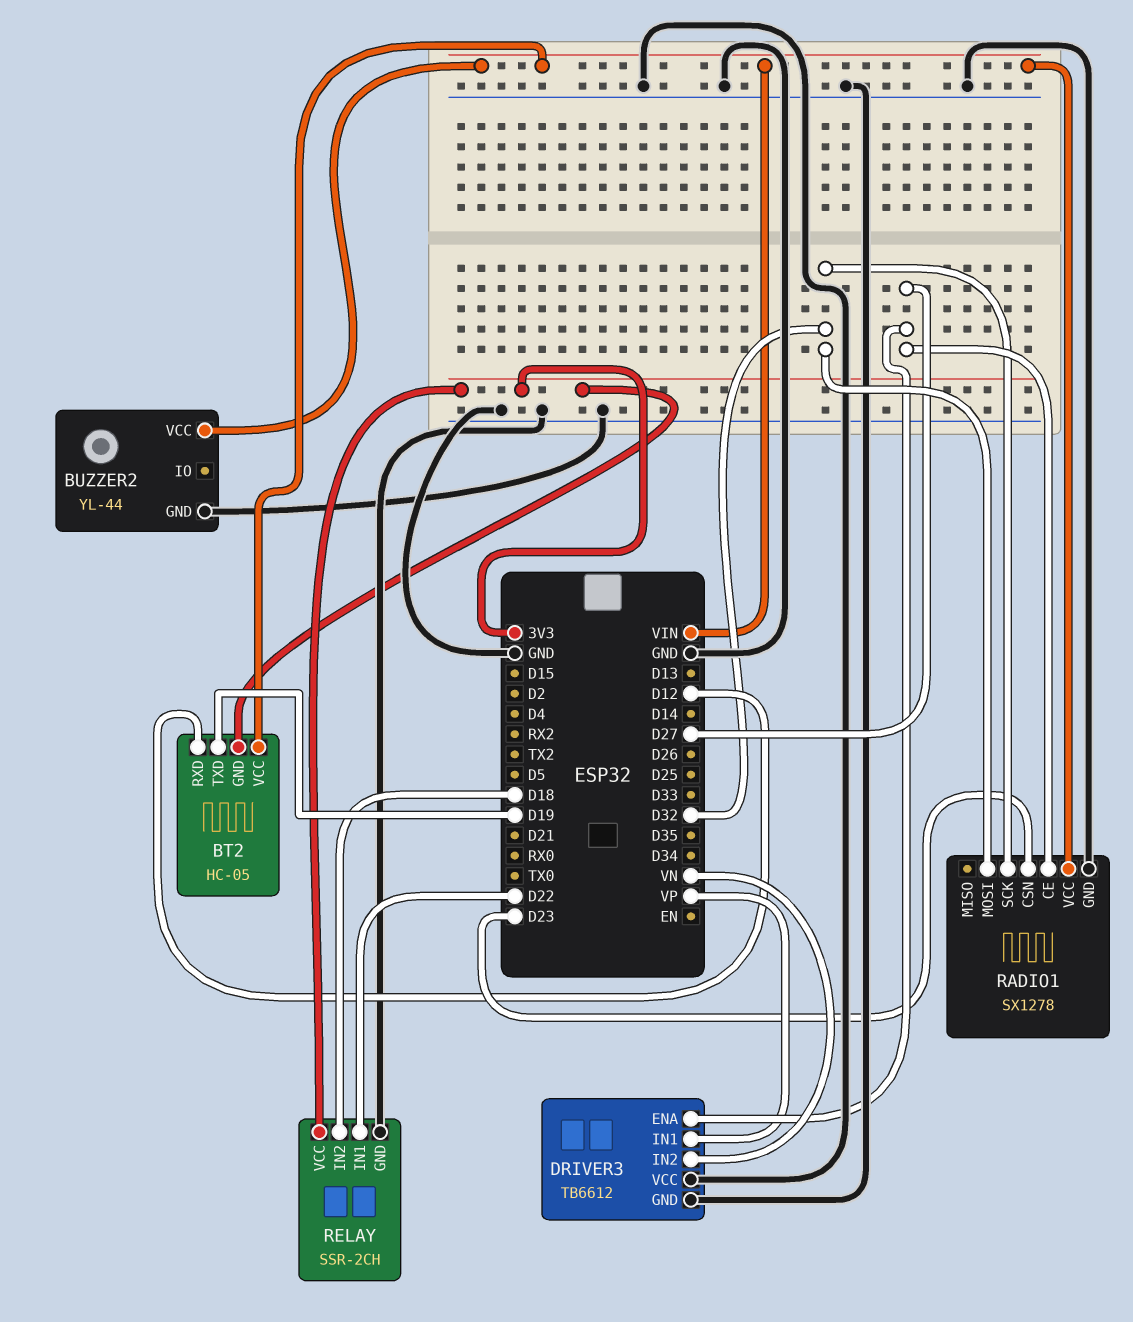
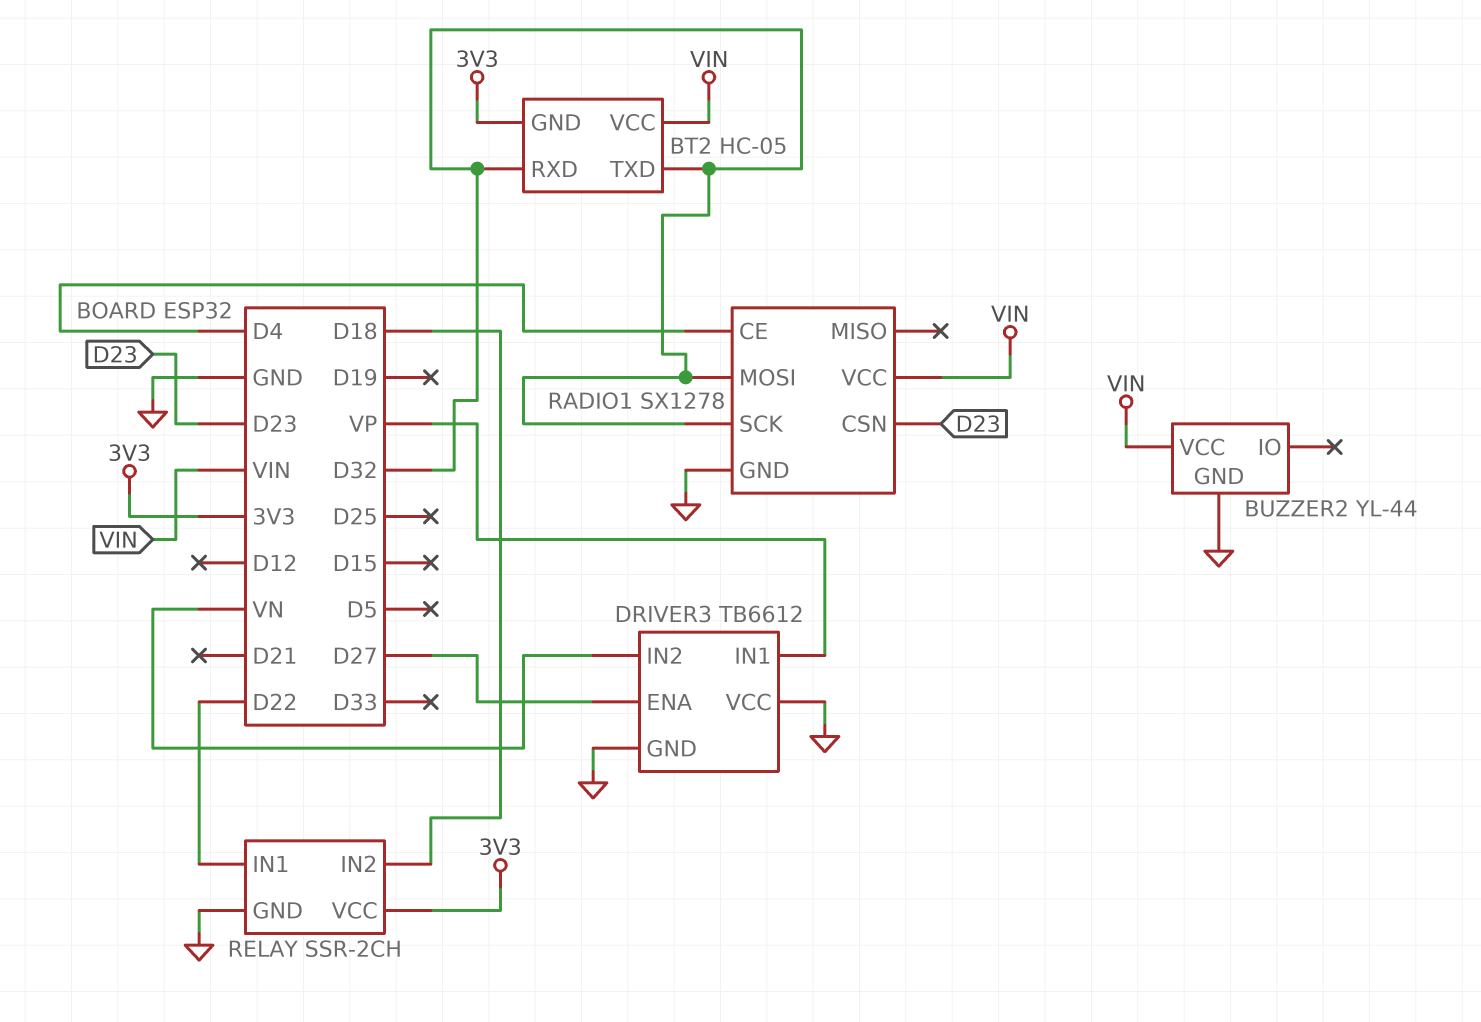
BT2 pin RXD: D12 -> D32
BT2 pin TXD: D19 -> D32
RADIO1 pin CE: D27 -> D4

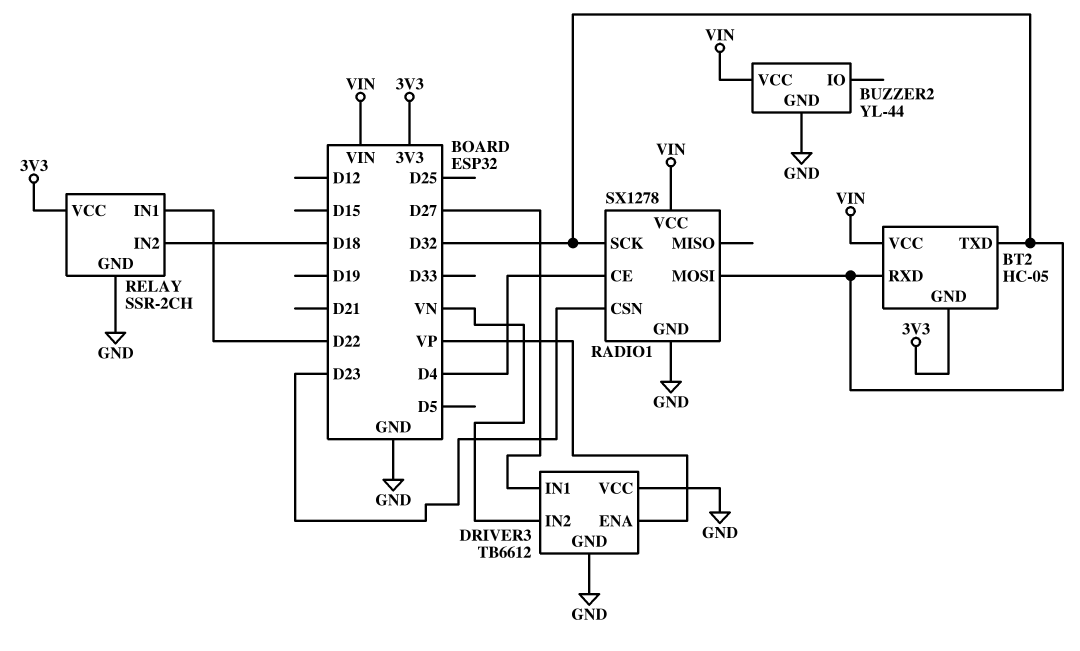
DRIVER3 pin ENA: D27 -> VP
DRIVER3 pin IN1: VP -> D27

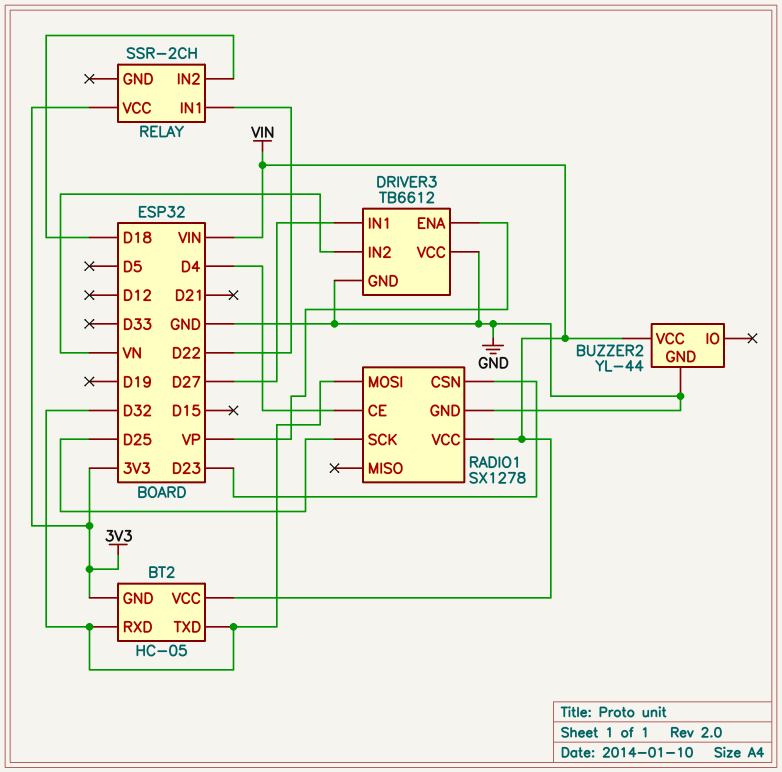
RADIO1 pin SCK: D32 -> D25
RELAY pin GND: GND -> none

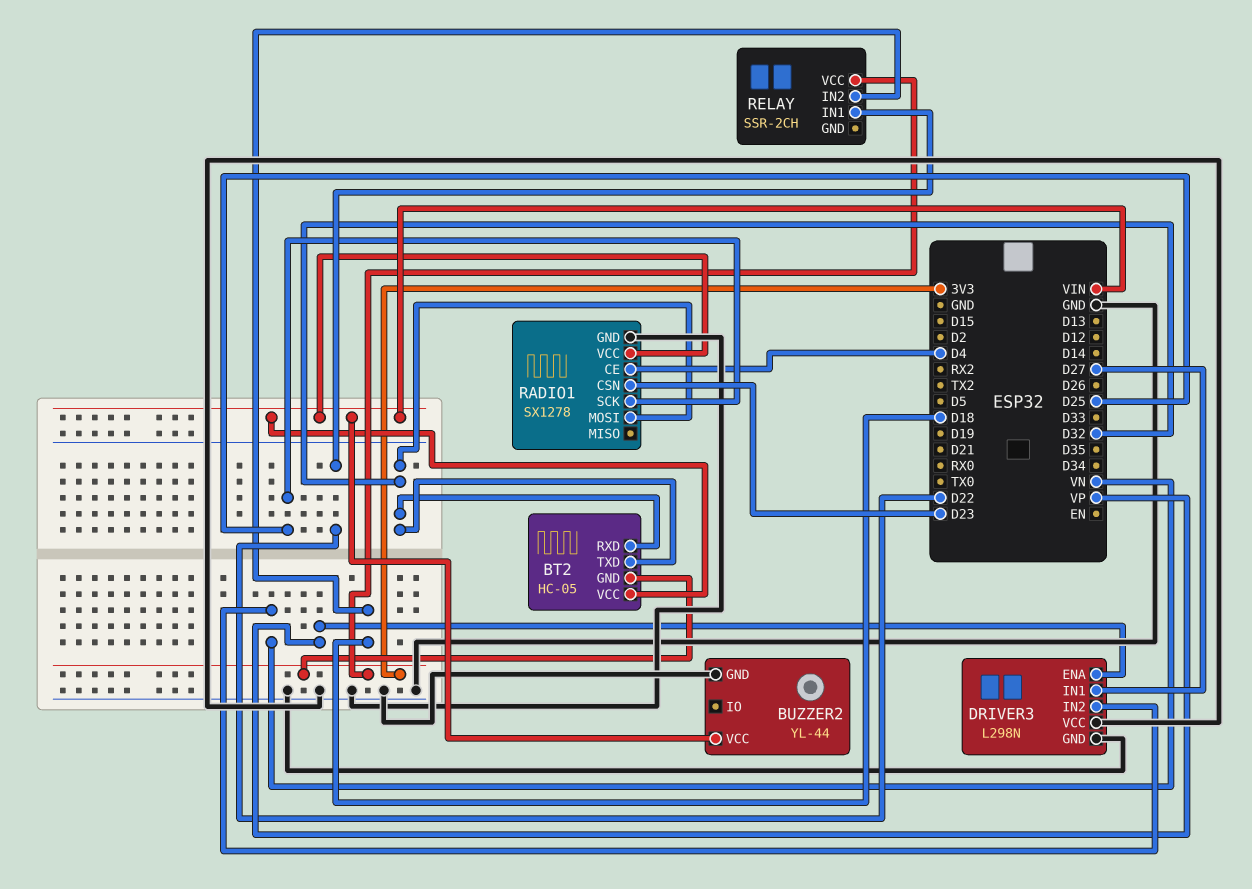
DRIVER3: TB6612 -> L298N

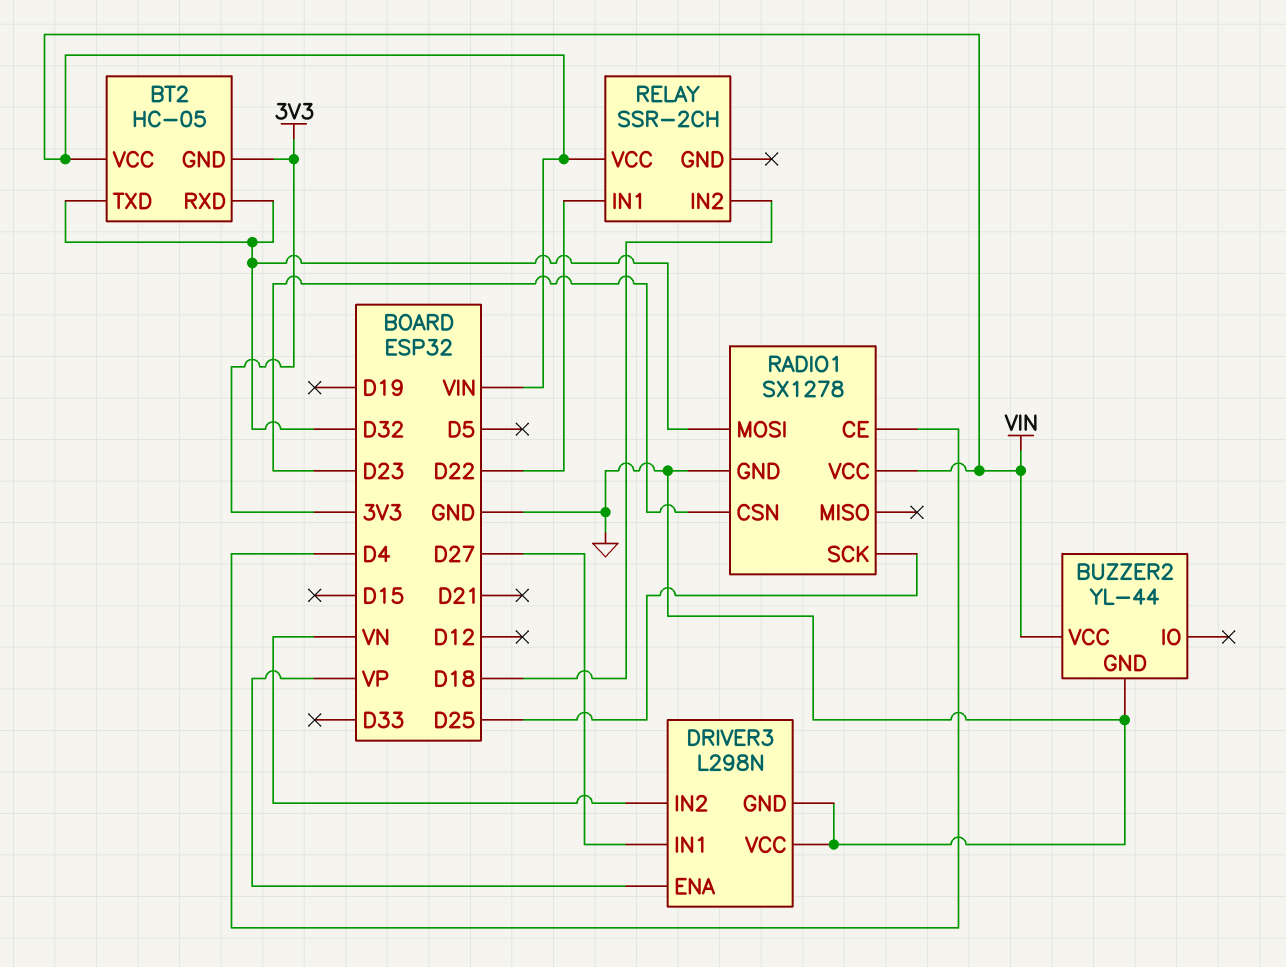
RELAY pin VCC: 3V3 -> VIN

